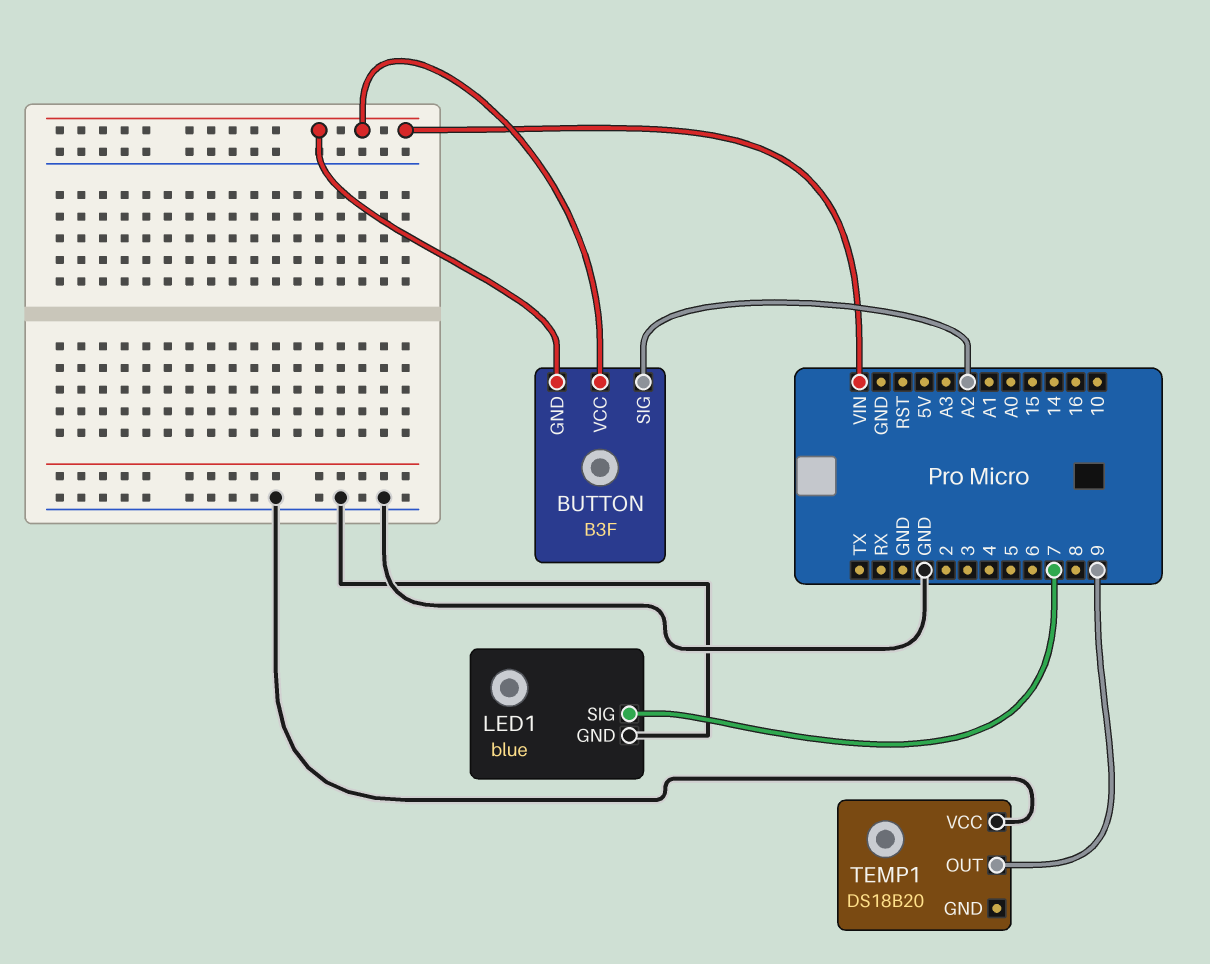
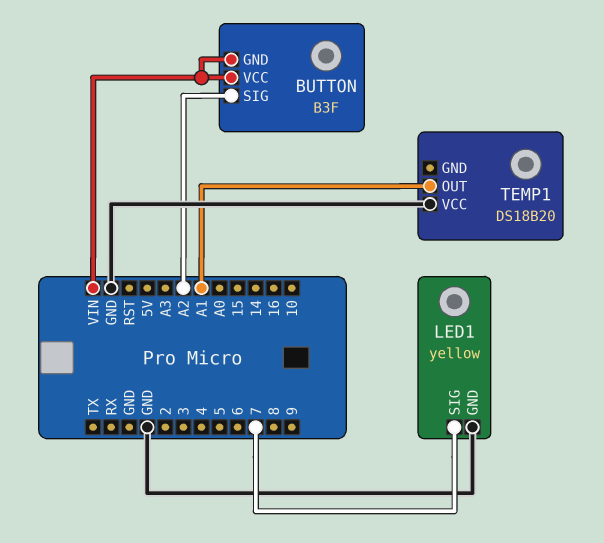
LED1: blue -> yellow
TEMP1 pin OUT: 9 -> A1

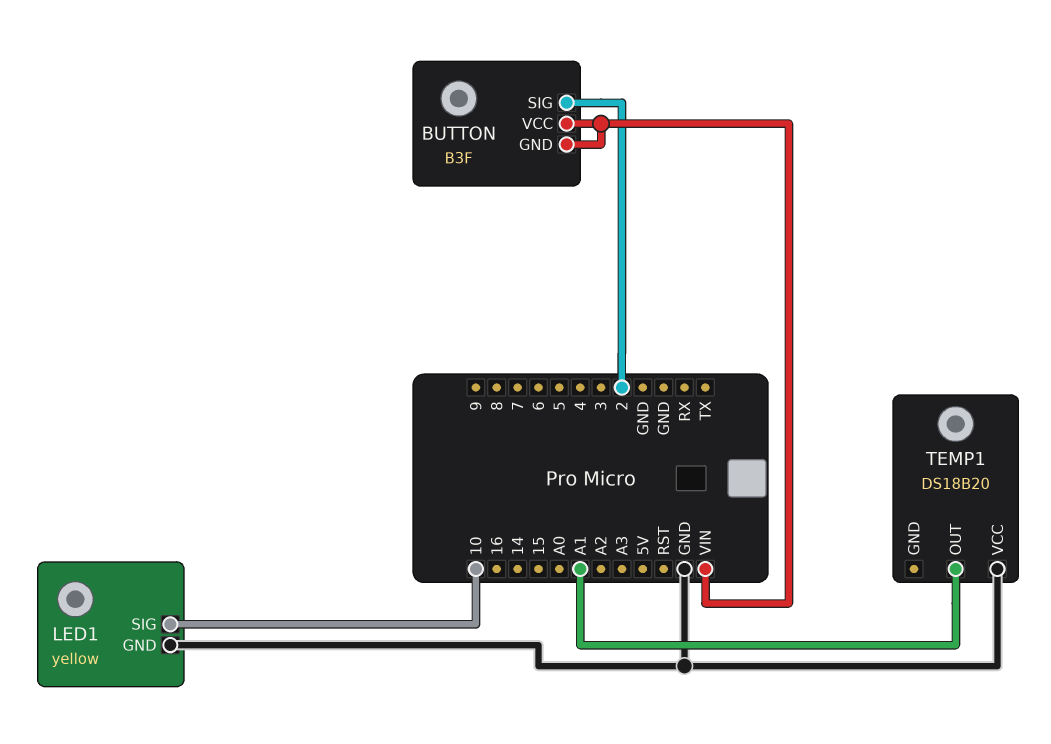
BUTTON pin SIG: A2 -> 2
LED1 pin SIG: 7 -> 10

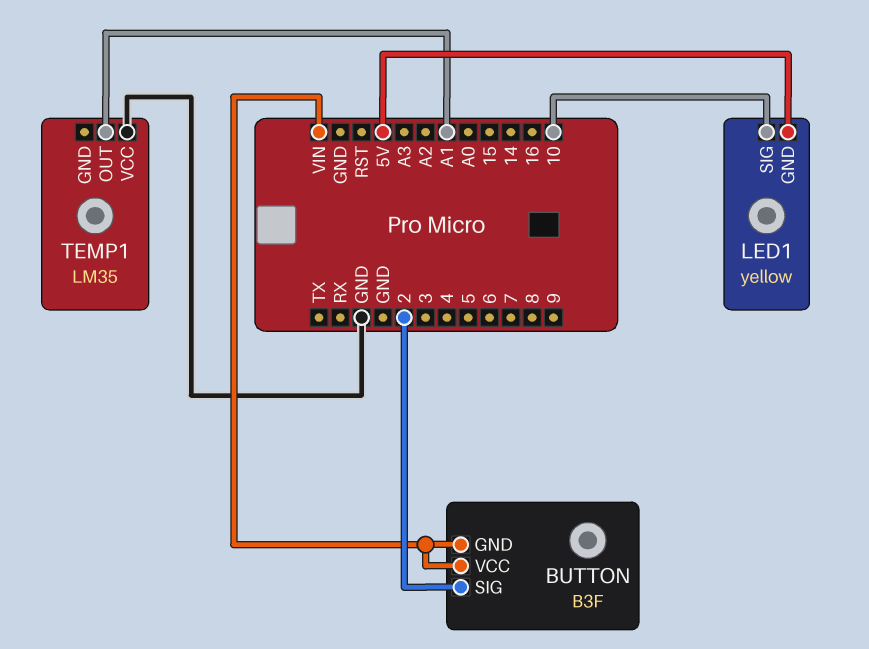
LED1 pin GND: GND -> 5V
TEMP1: DS18B20 -> LM35

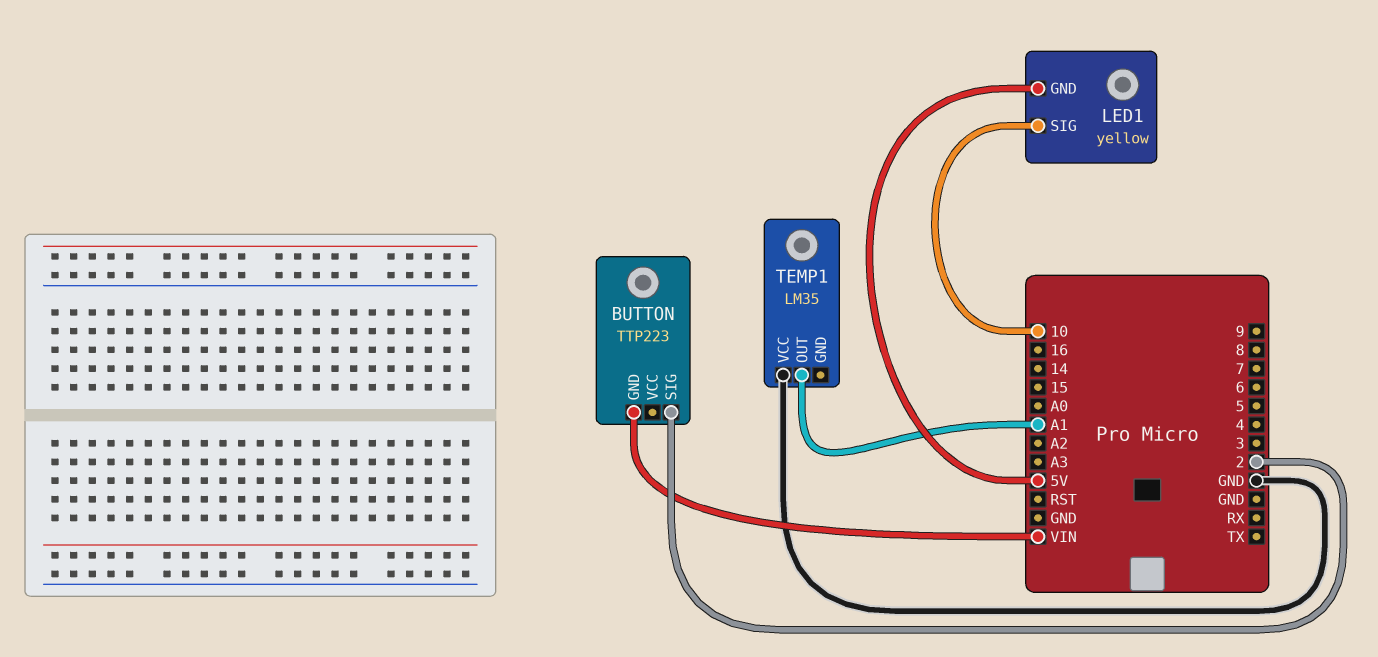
BUTTON: B3F -> TTP223
BUTTON pin VCC: VIN -> none

